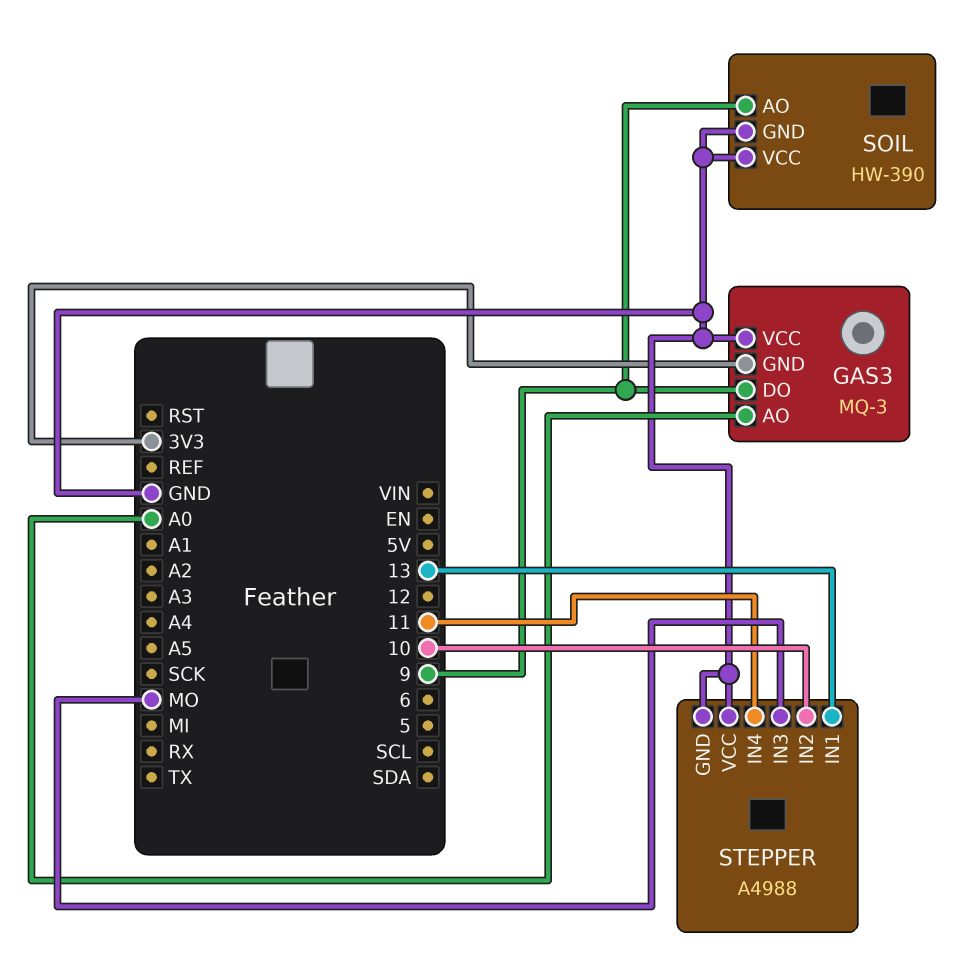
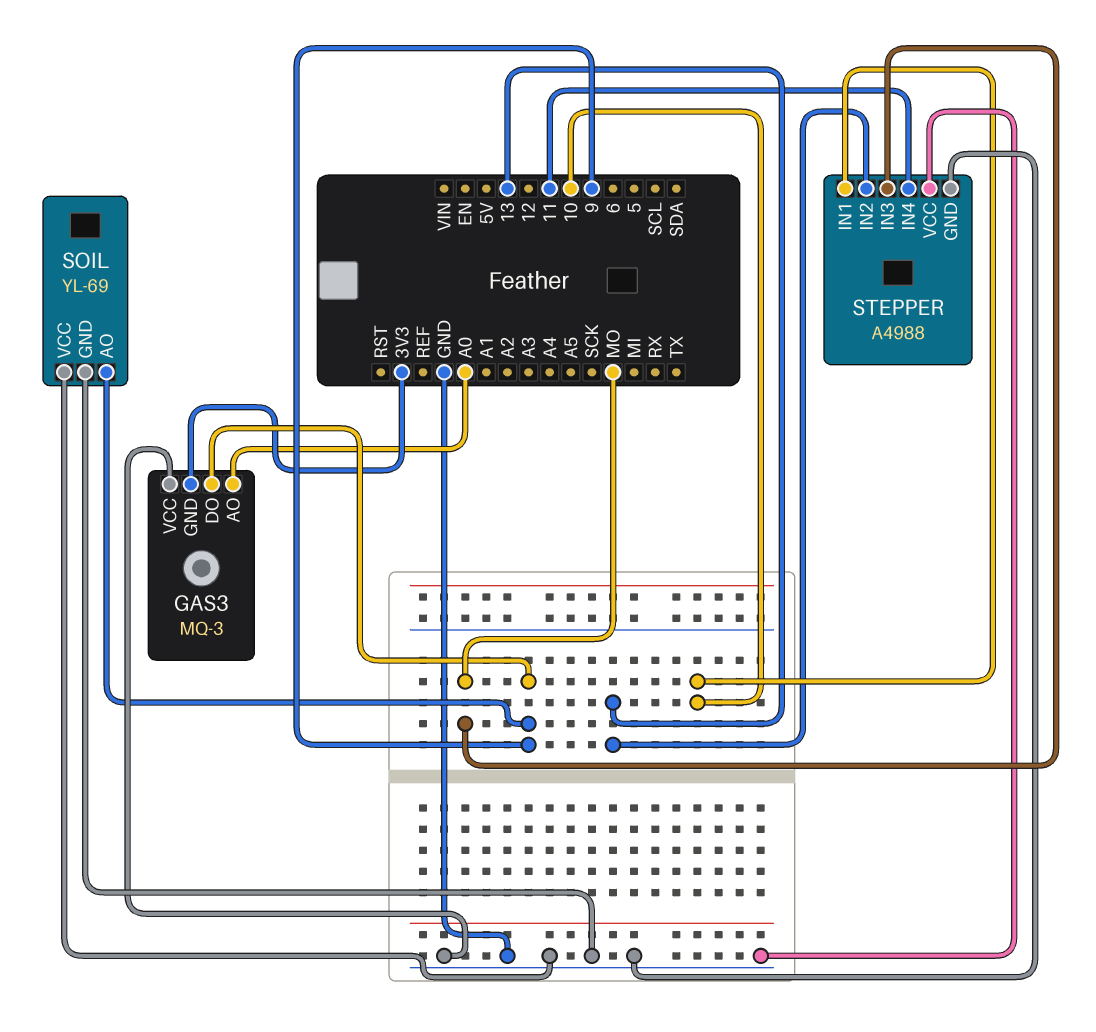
SOIL: HW-390 -> YL-69
STEPPER pin IN1: 13 -> 10
STEPPER pin IN2: 10 -> 13

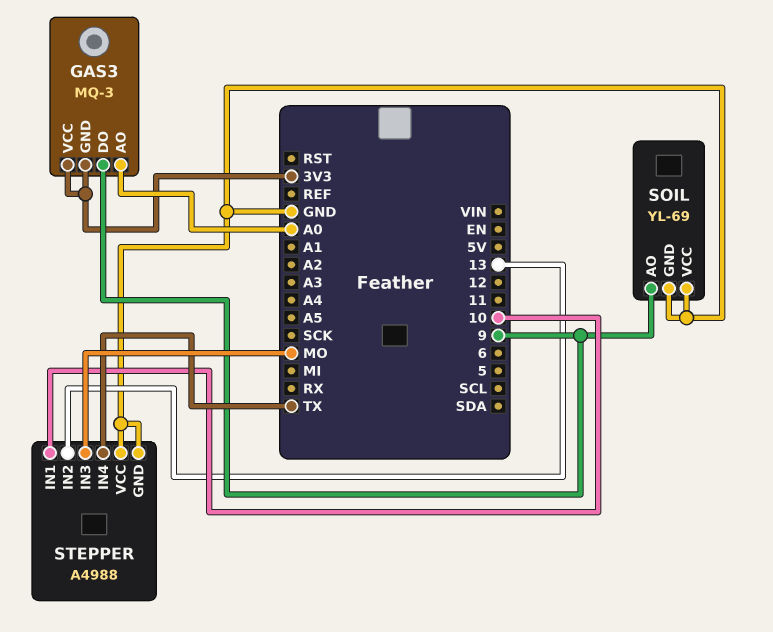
GAS3 pin VCC: GND -> 3V3
STEPPER pin IN4: 11 -> TX

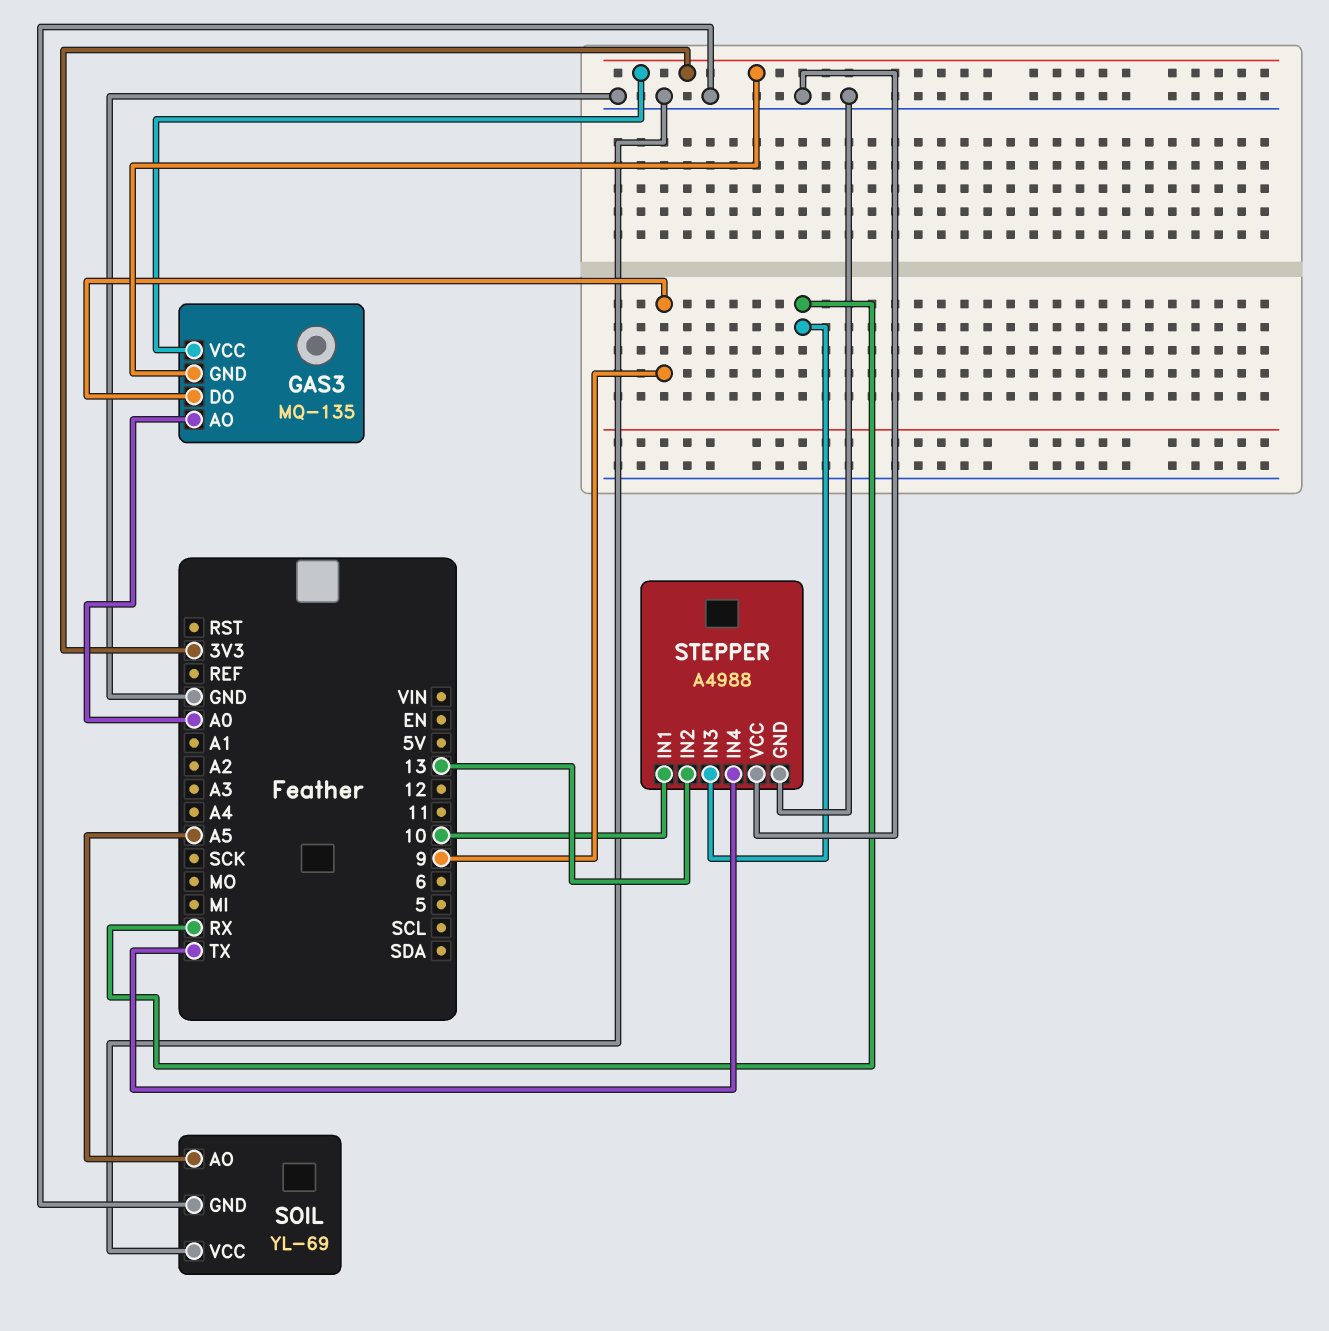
GAS3: MQ-3 -> MQ-135
SOIL pin AO: 9 -> A5
STEPPER pin IN3: MO -> RX

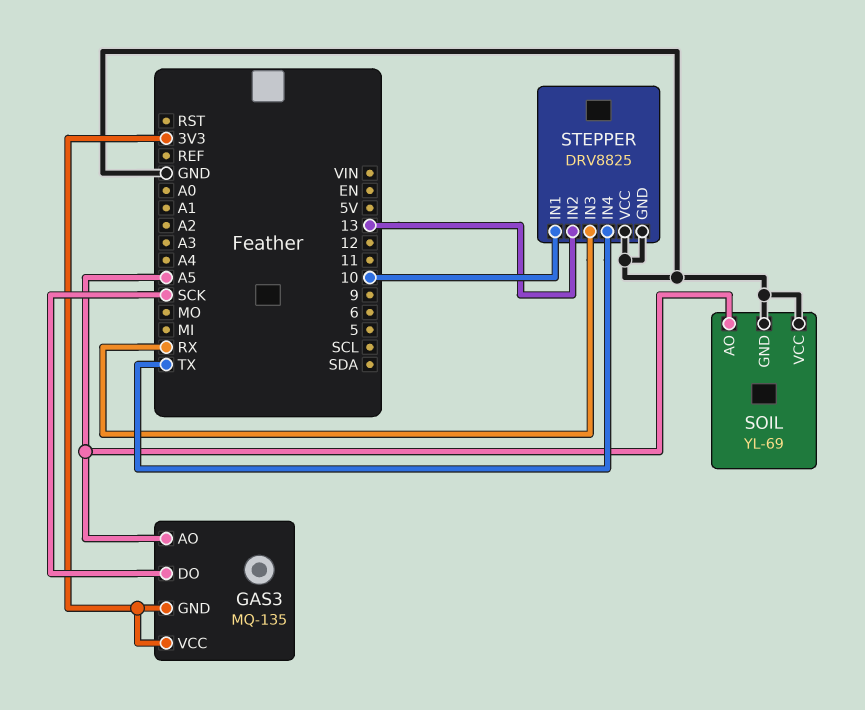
GAS3 pin AO: A0 -> A5
GAS3 pin DO: 9 -> SCK
STEPPER: A4988 -> DRV8825

